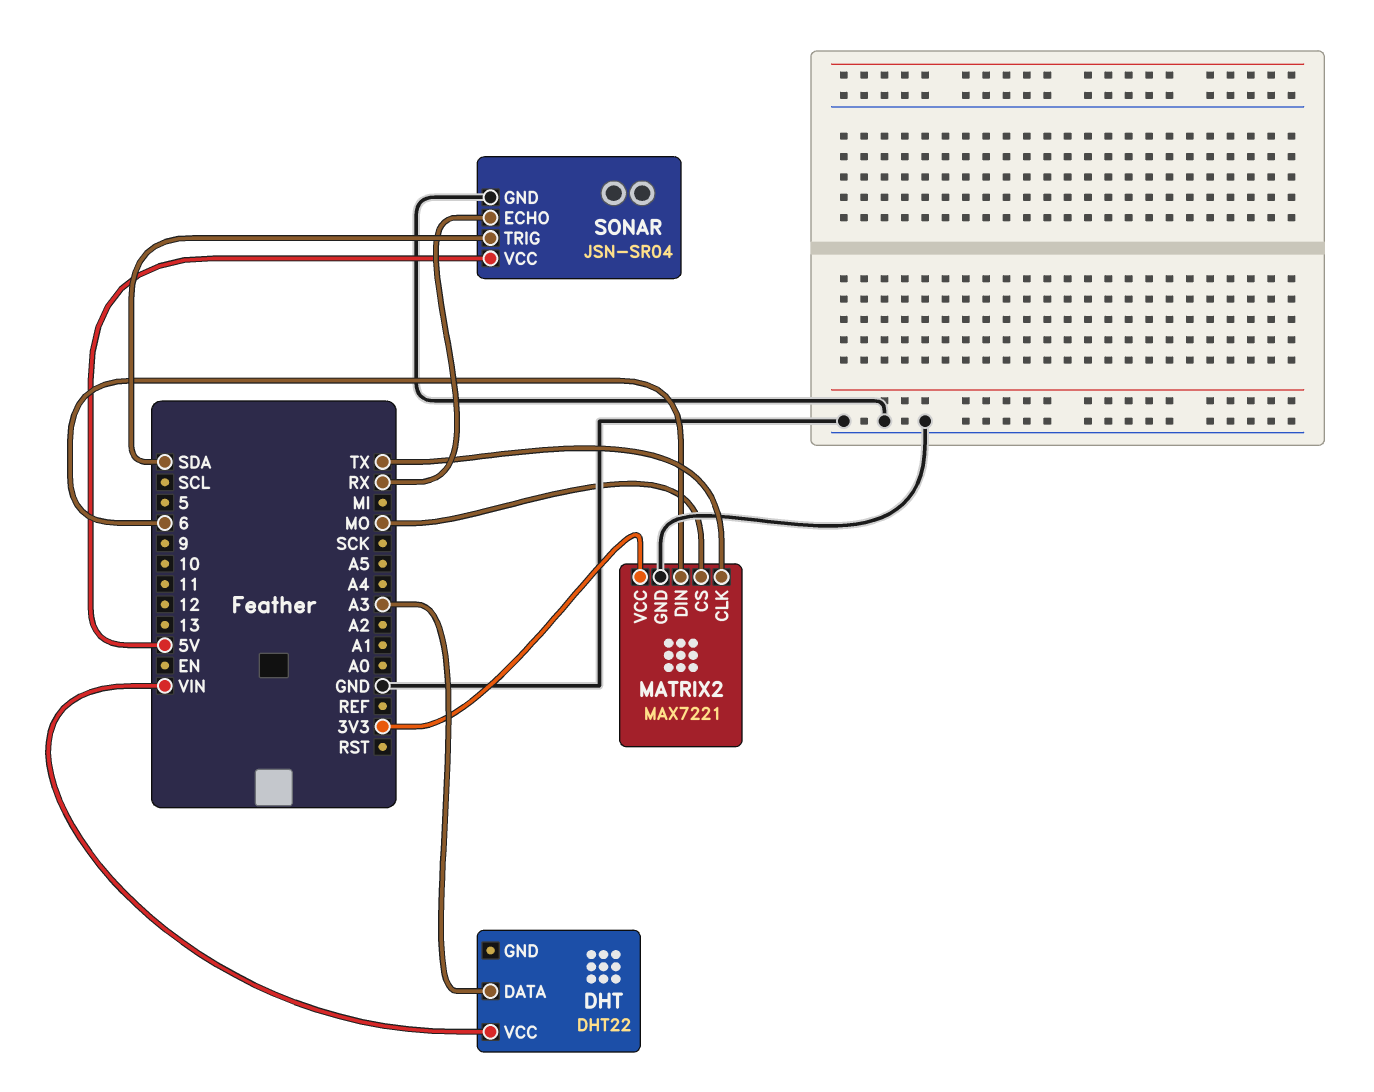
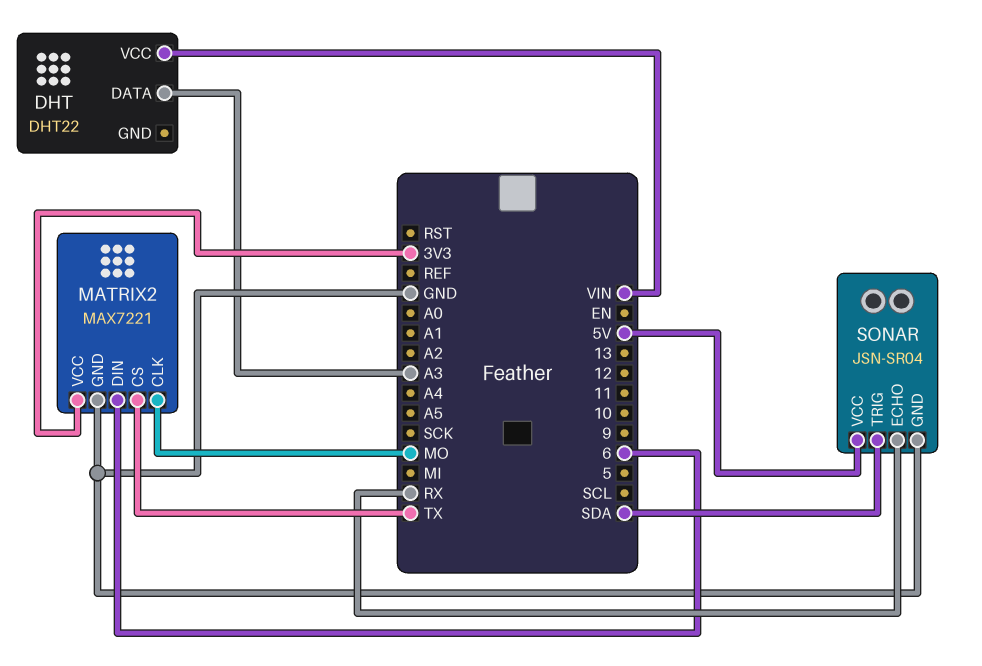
MATRIX2 pin CLK: TX -> MO
MATRIX2 pin CS: MO -> TX

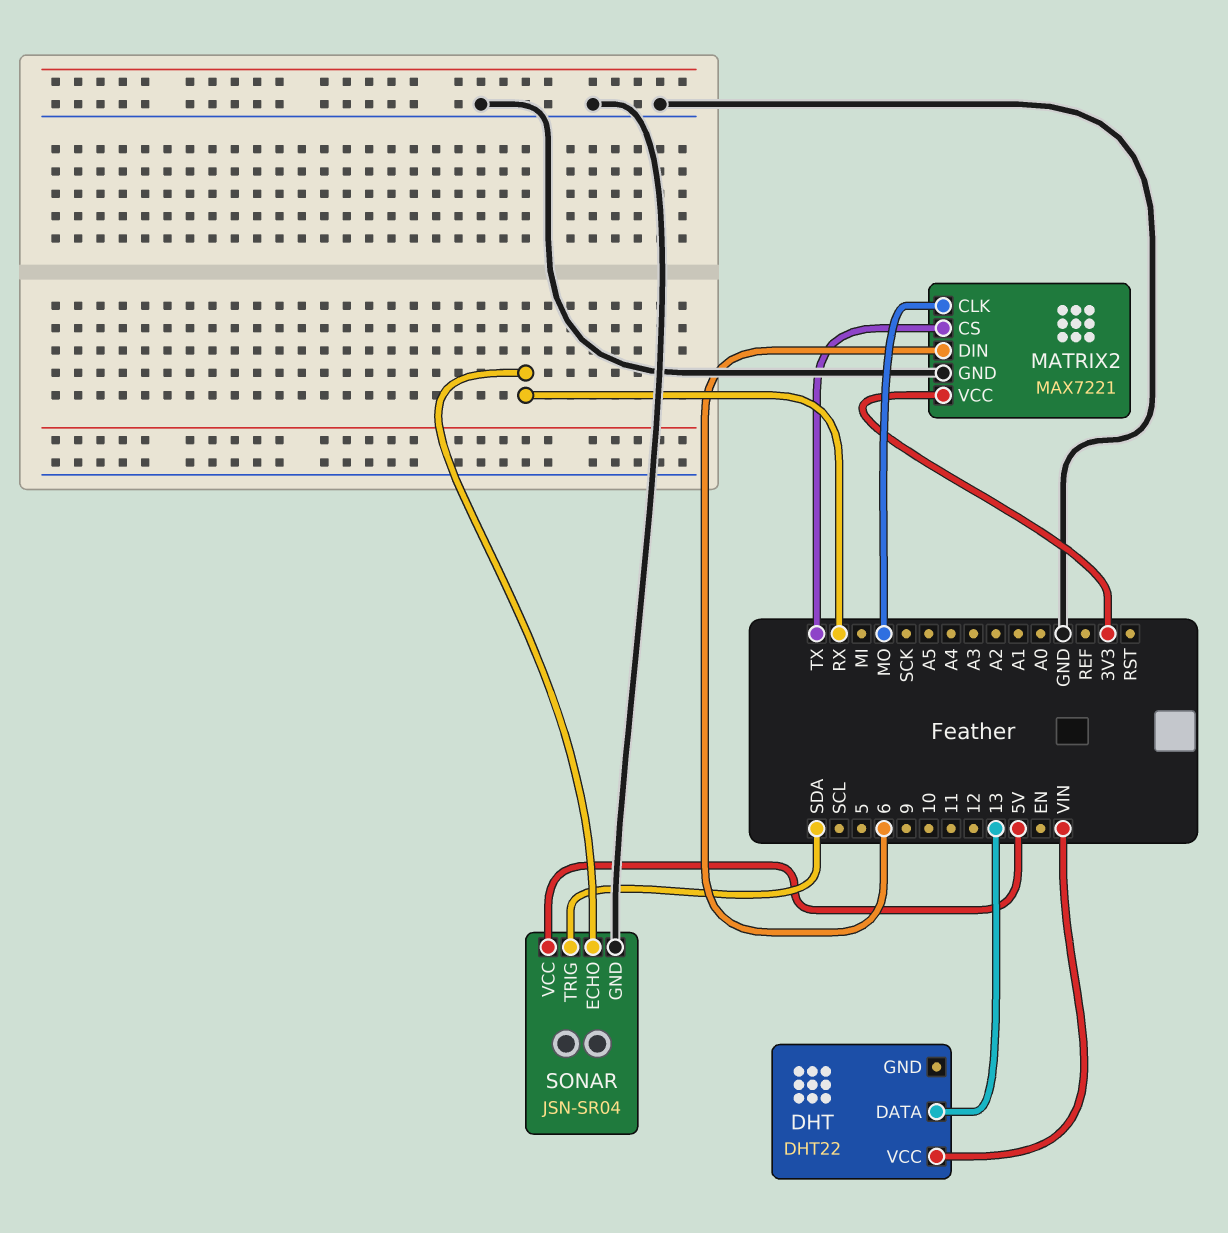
DHT pin DATA: A3 -> 13

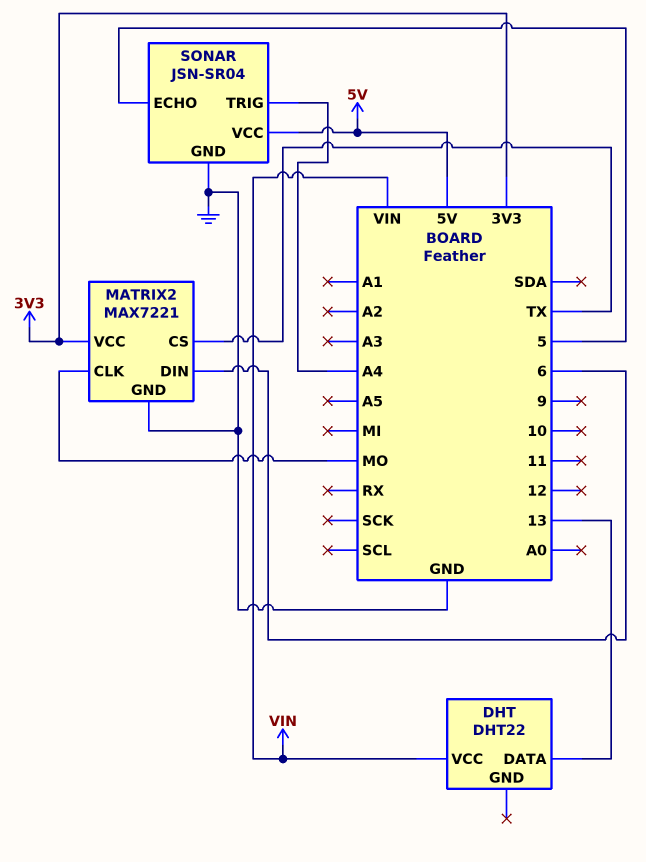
SONAR pin ECHO: RX -> 5
SONAR pin TRIG: SDA -> A4

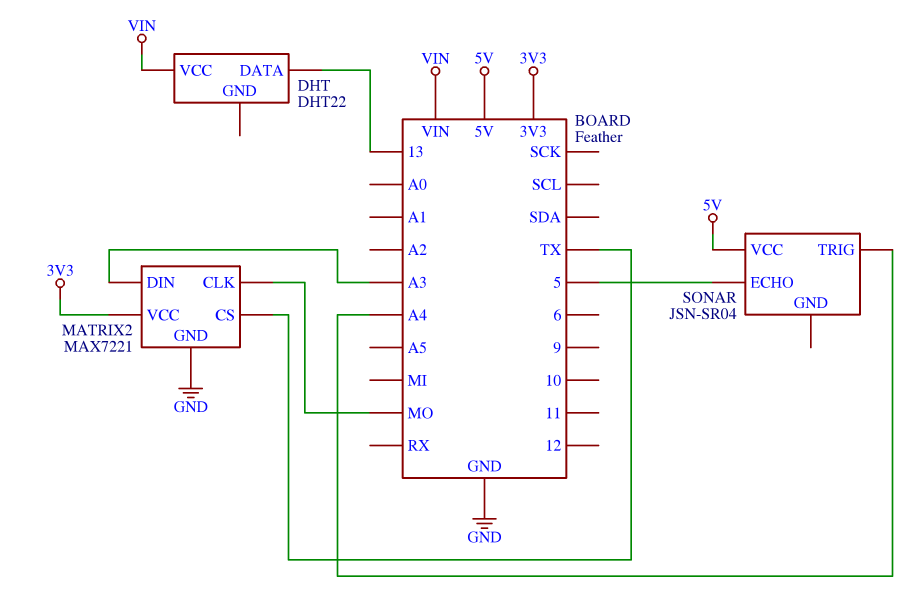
MATRIX2 pin DIN: 6 -> A3
SONAR pin GND: GND -> none

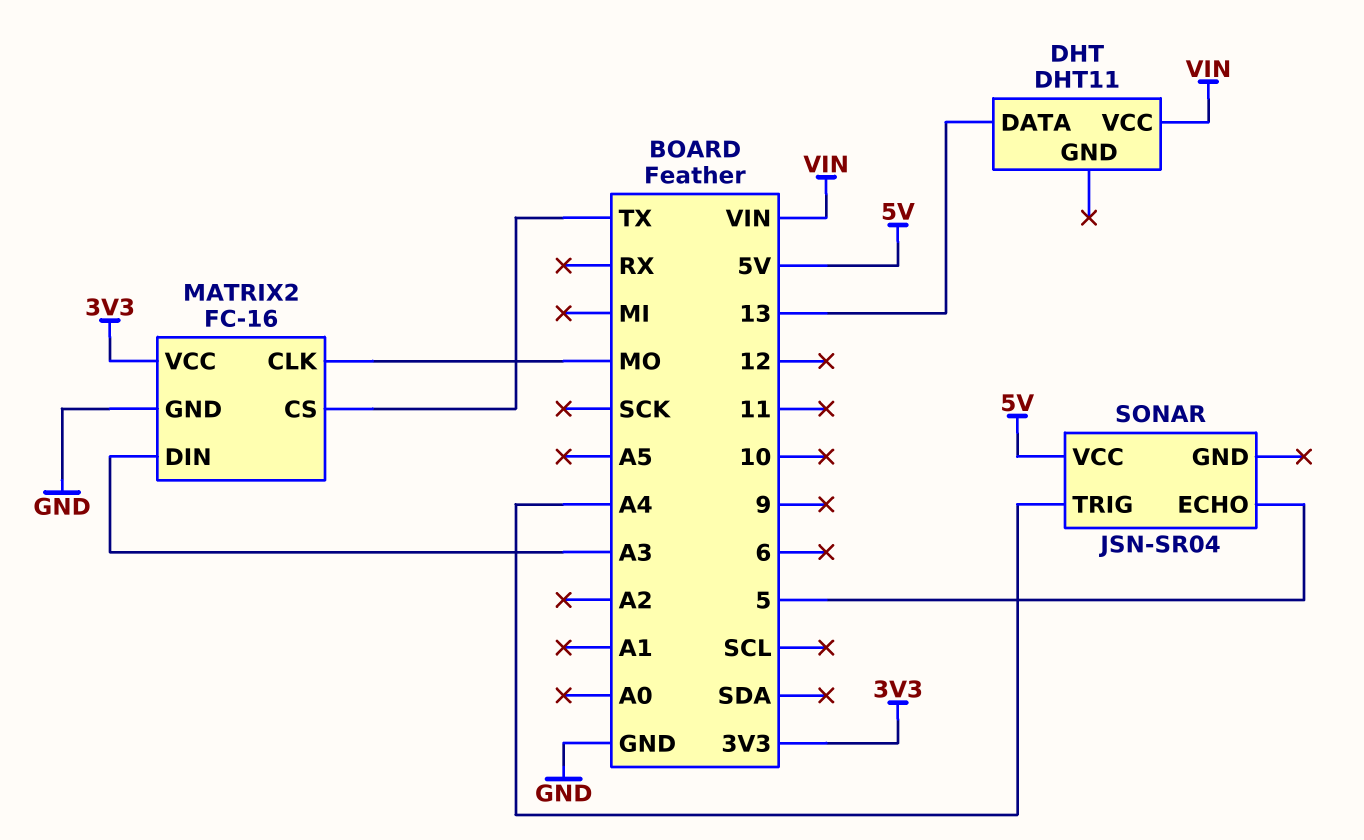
DHT: DHT22 -> DHT11
MATRIX2: MAX7221 -> FC-16

